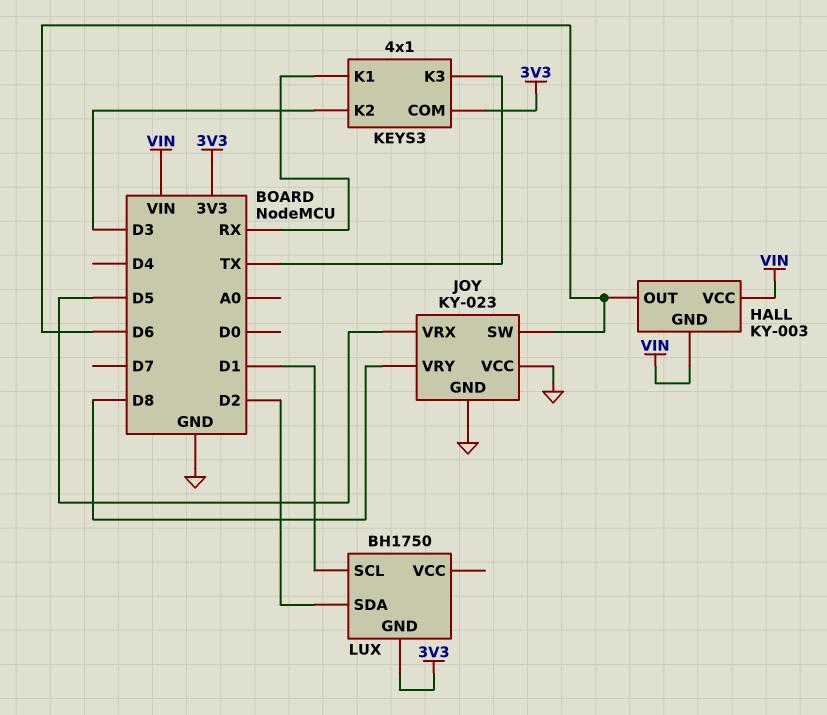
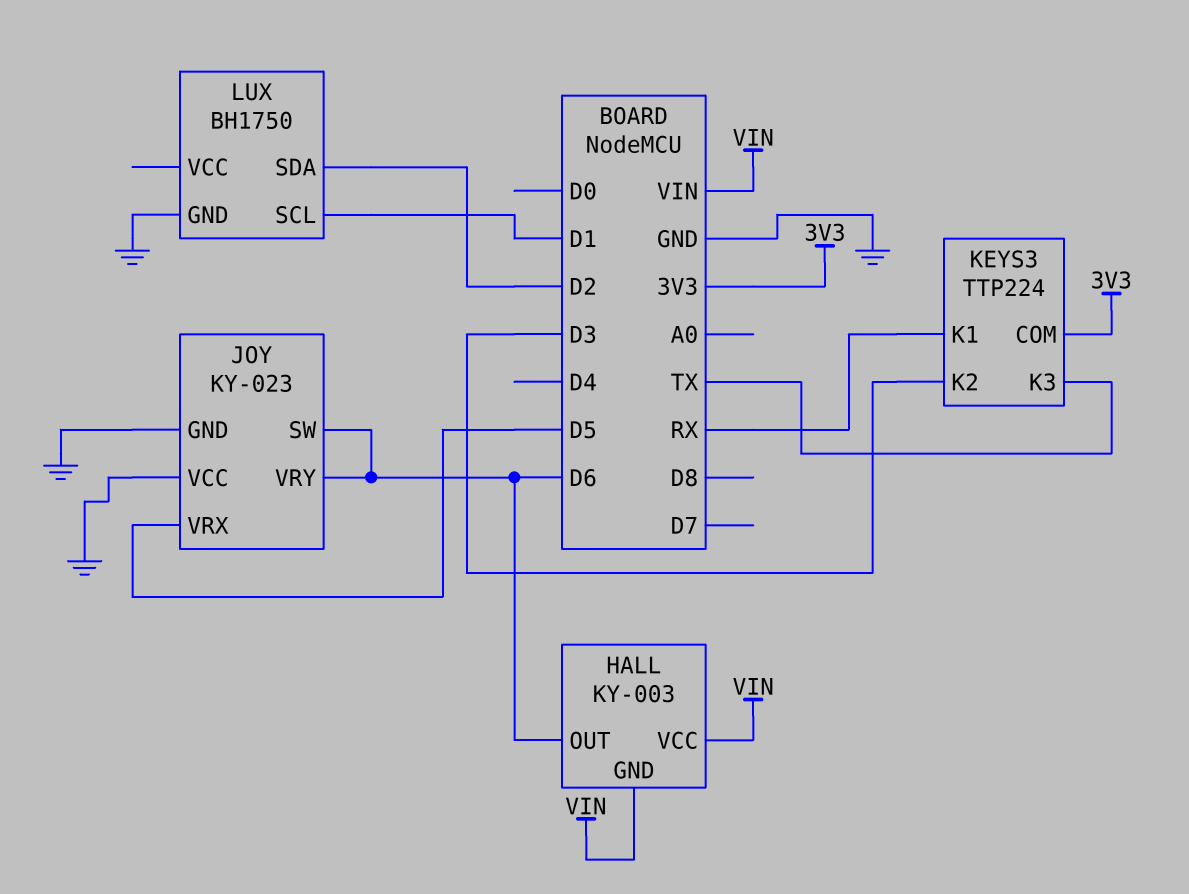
JOY pin VRY: D8 -> D6
KEYS3: 4x1 -> TTP224
LUX pin GND: 3V3 -> GND

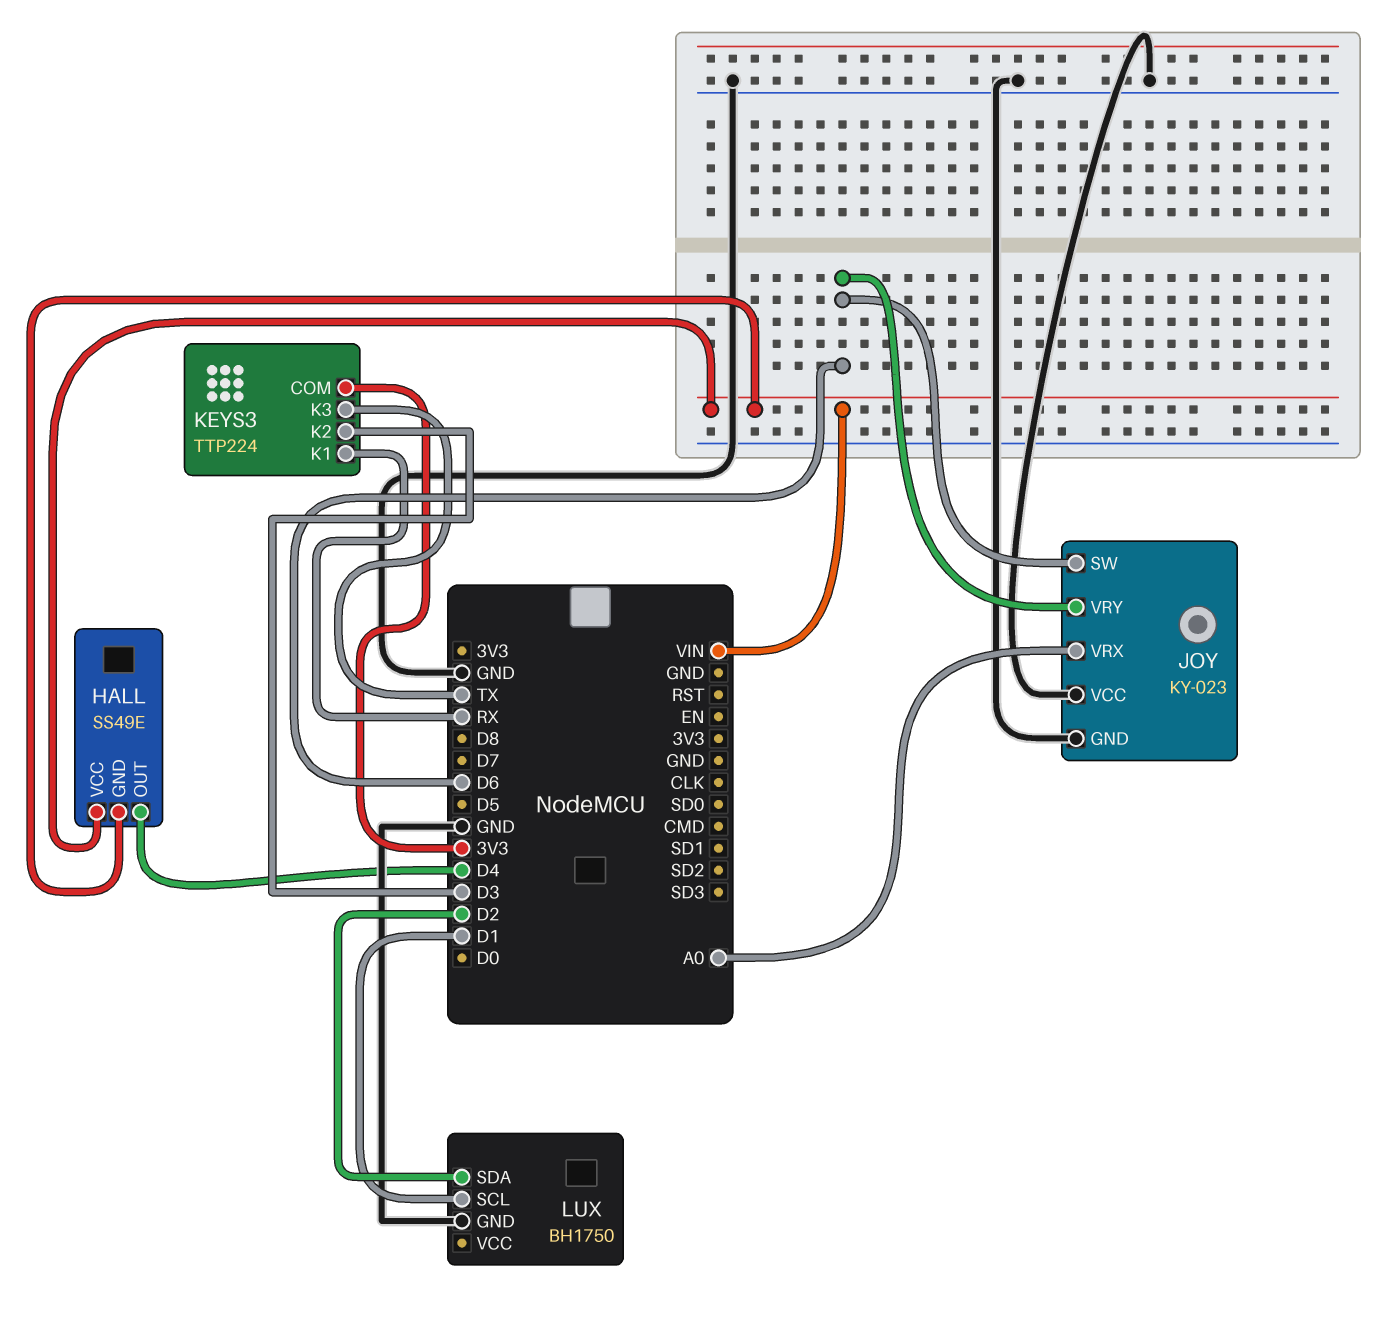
HALL: KY-003 -> SS49E
HALL pin OUT: D6 -> D4
JOY pin VRX: D5 -> A0

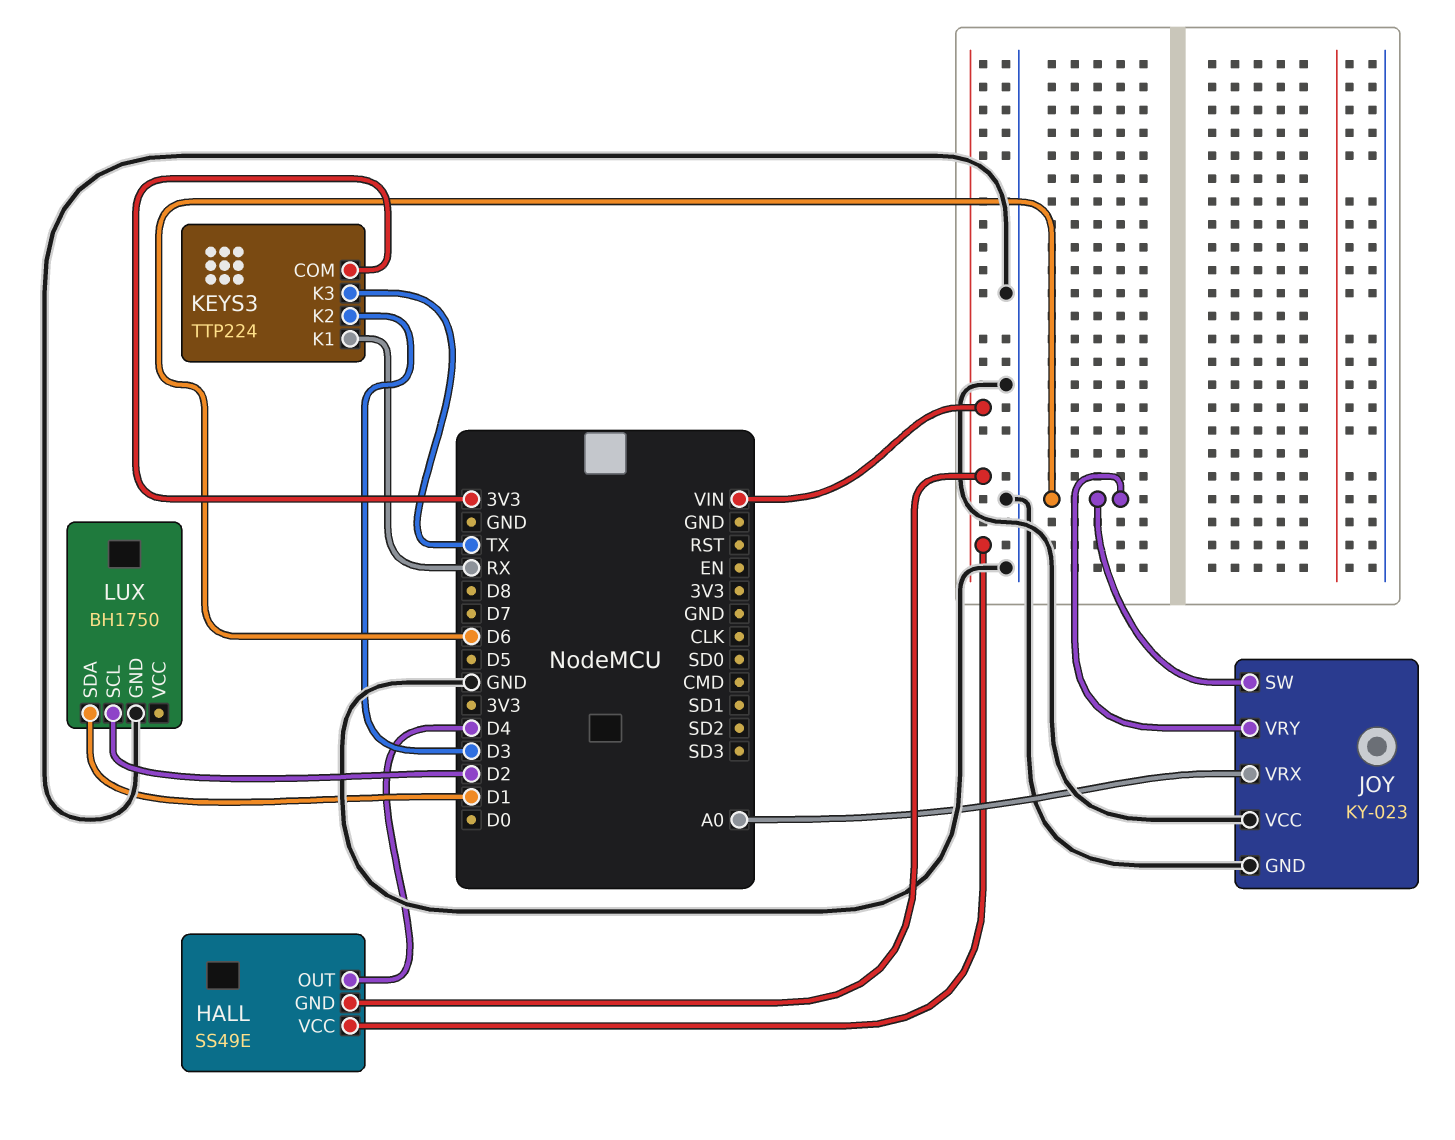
LUX pin SCL: D1 -> D2
LUX pin SDA: D2 -> D1

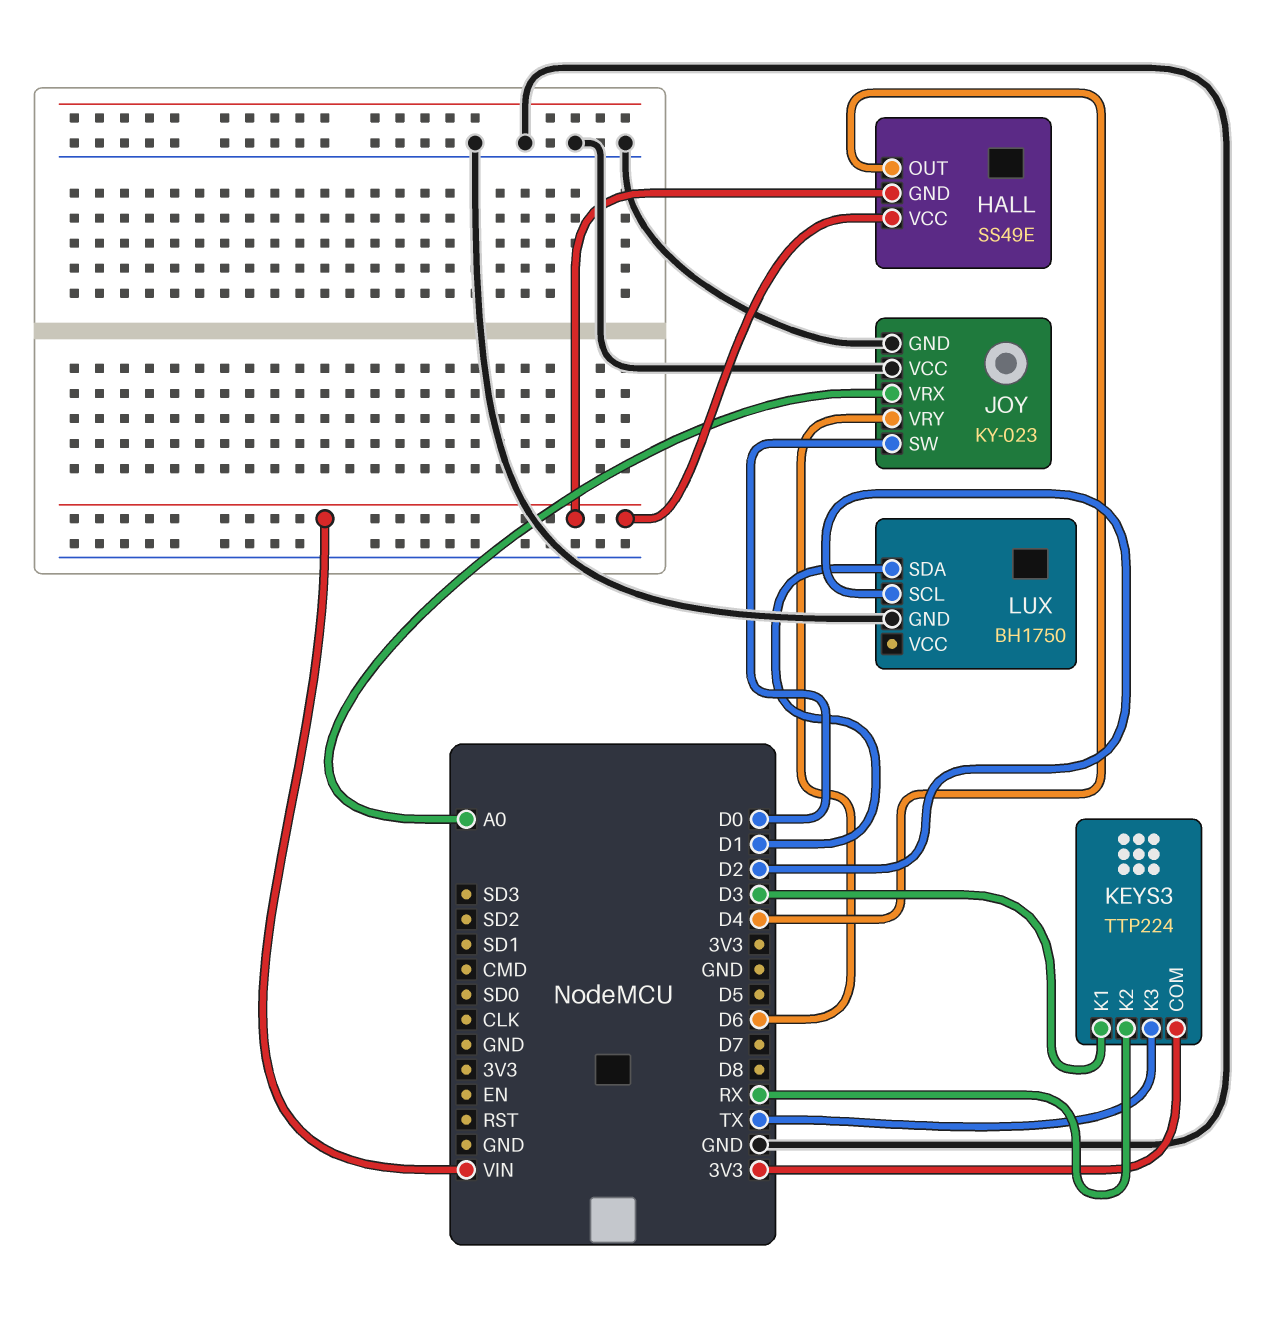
JOY pin SW: D6 -> D0
KEYS3 pin K1: RX -> D3
KEYS3 pin K2: D3 -> RX

